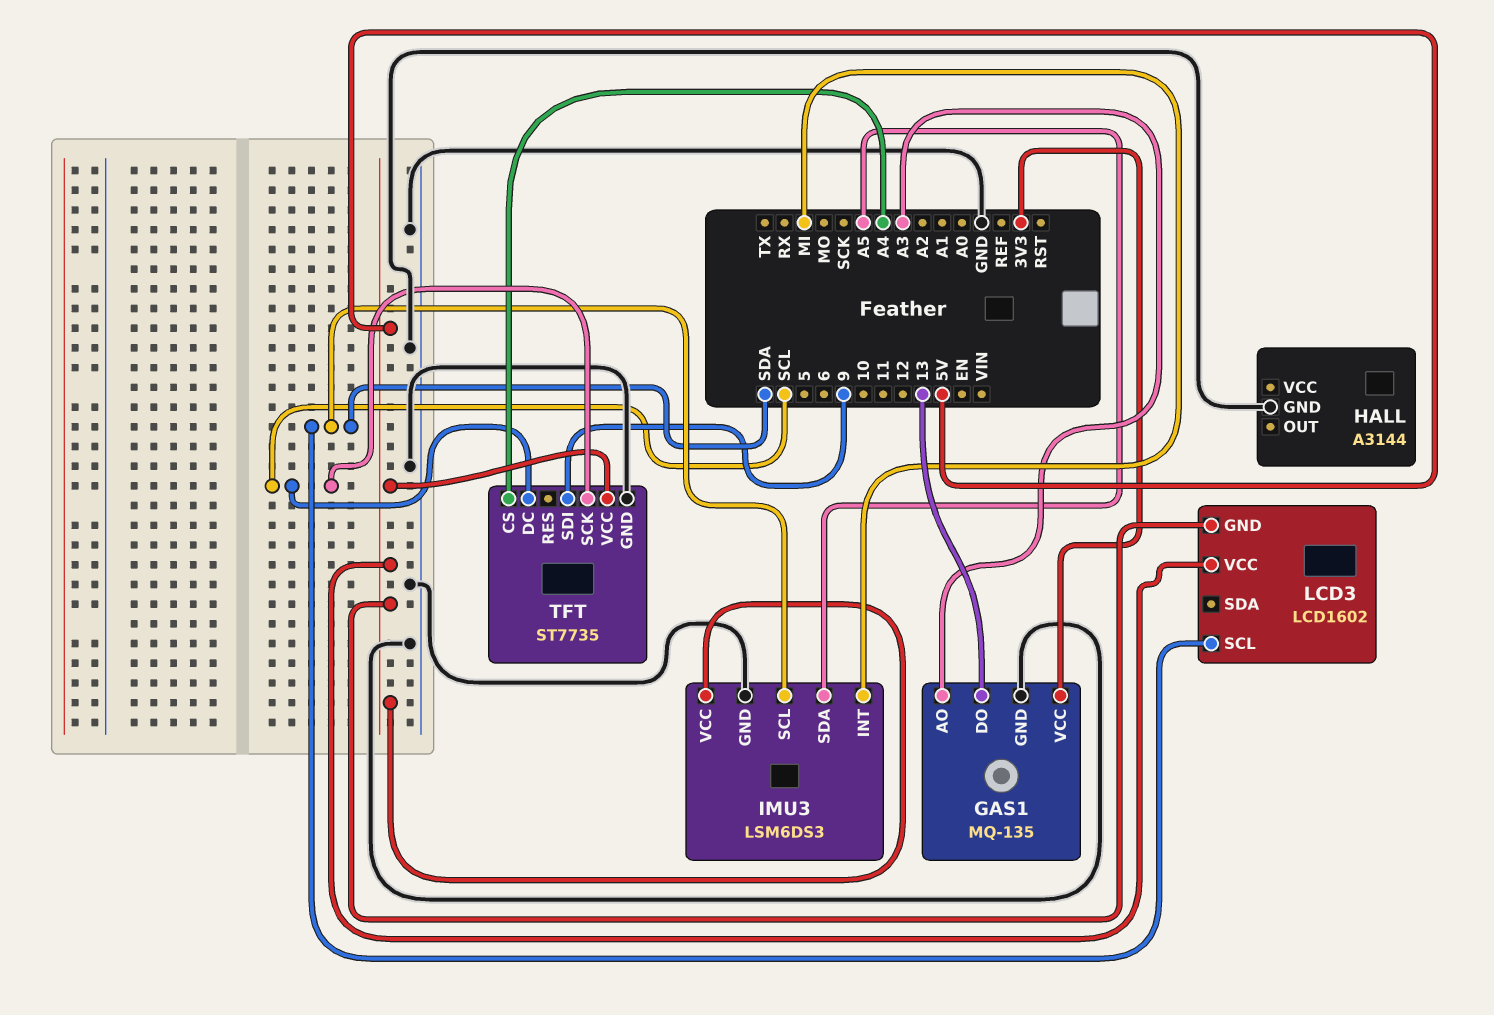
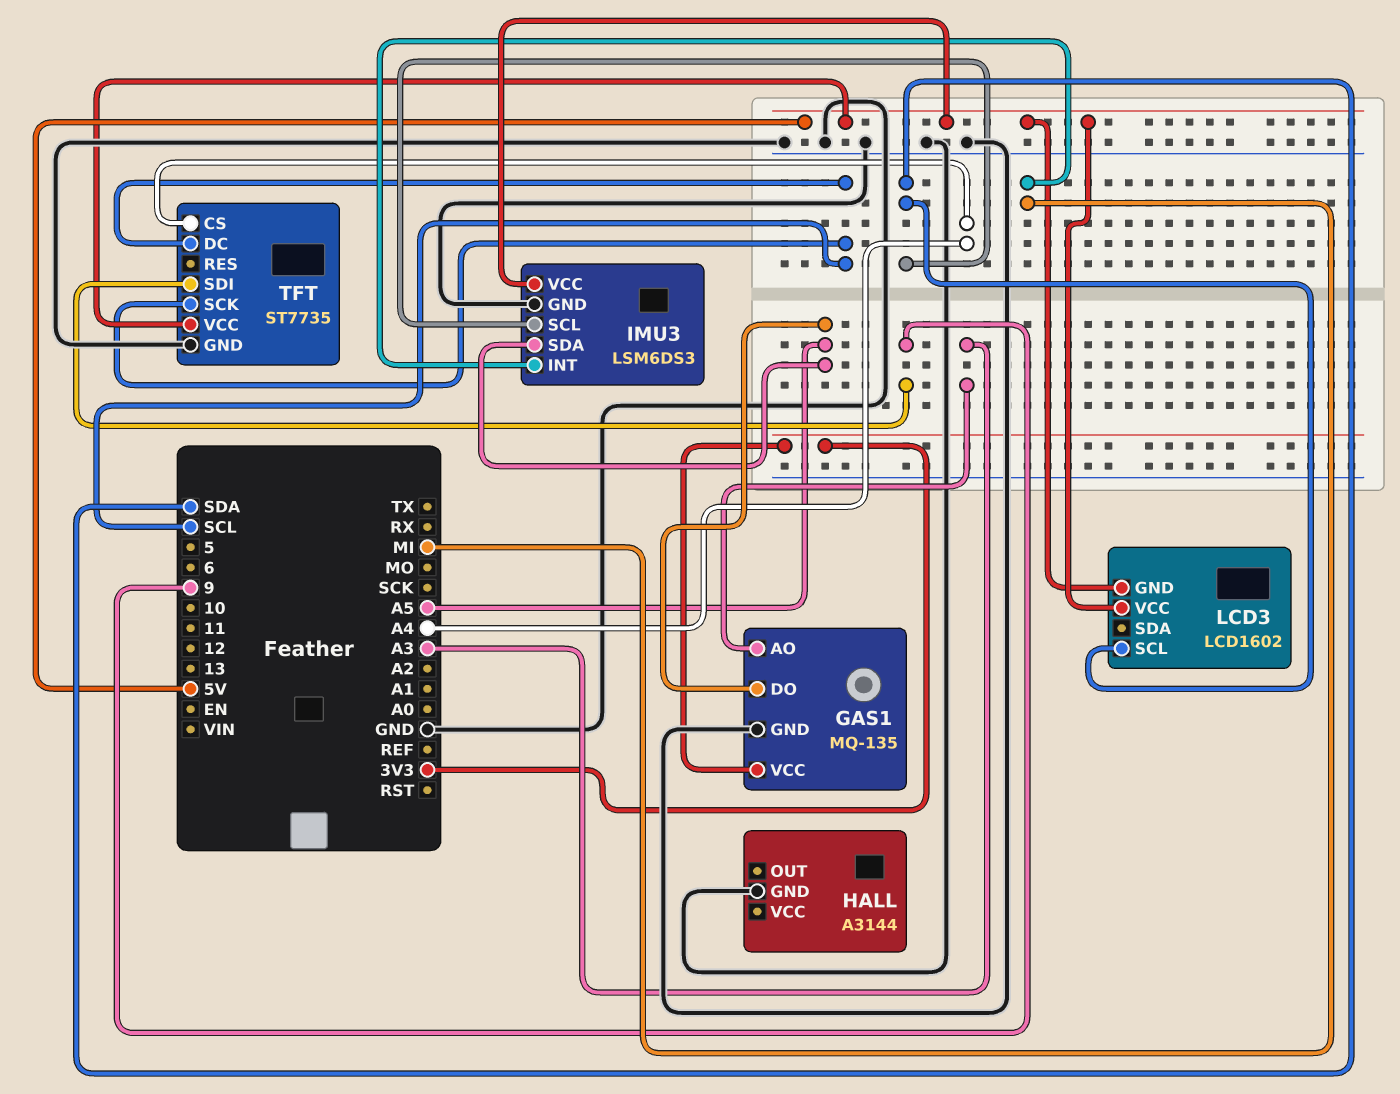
GAS1 pin DO: 13 -> A5

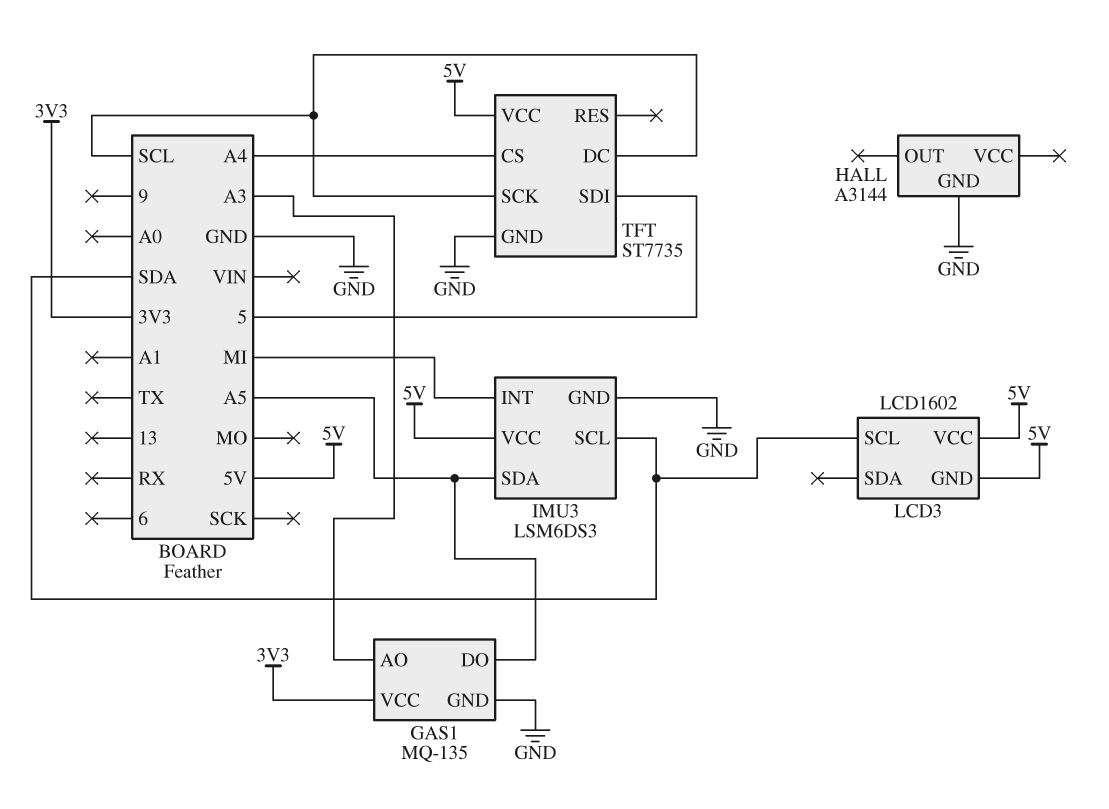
TFT pin SDI: 9 -> 5

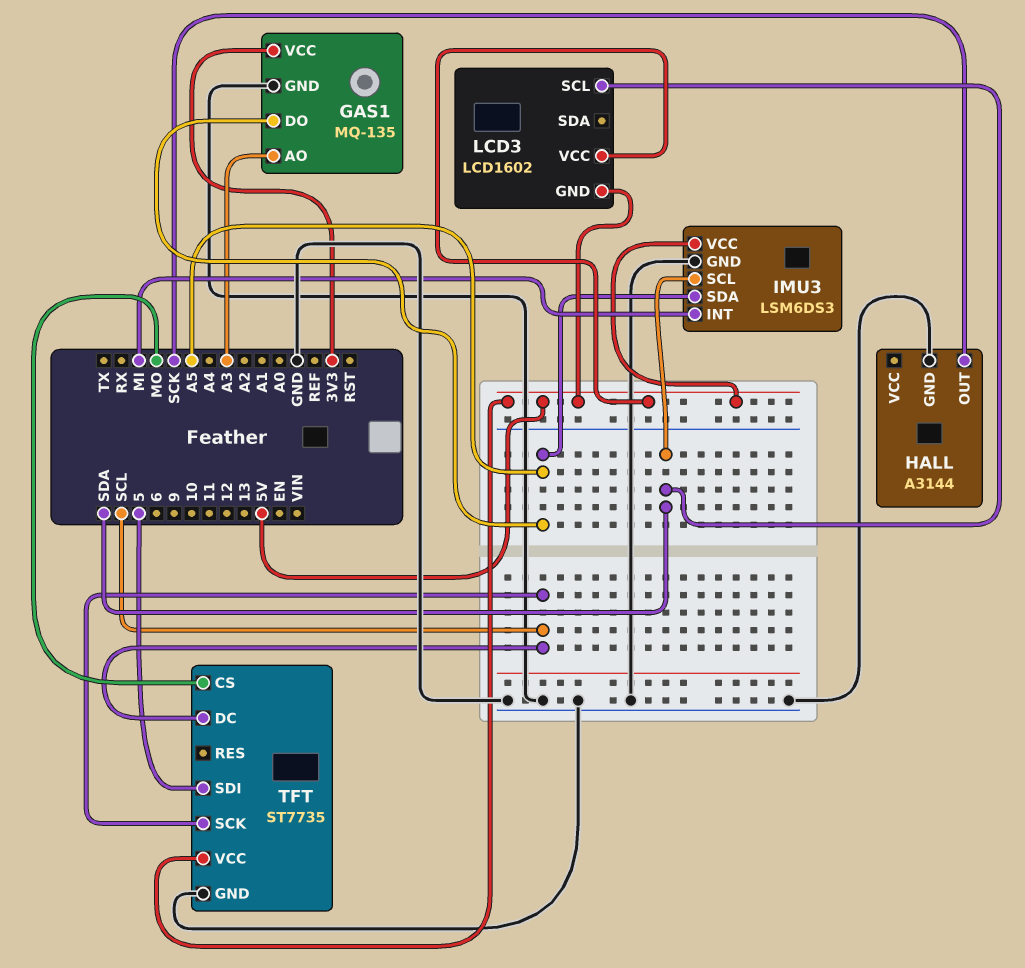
HALL pin OUT: none -> SCK
TFT pin CS: A4 -> MO

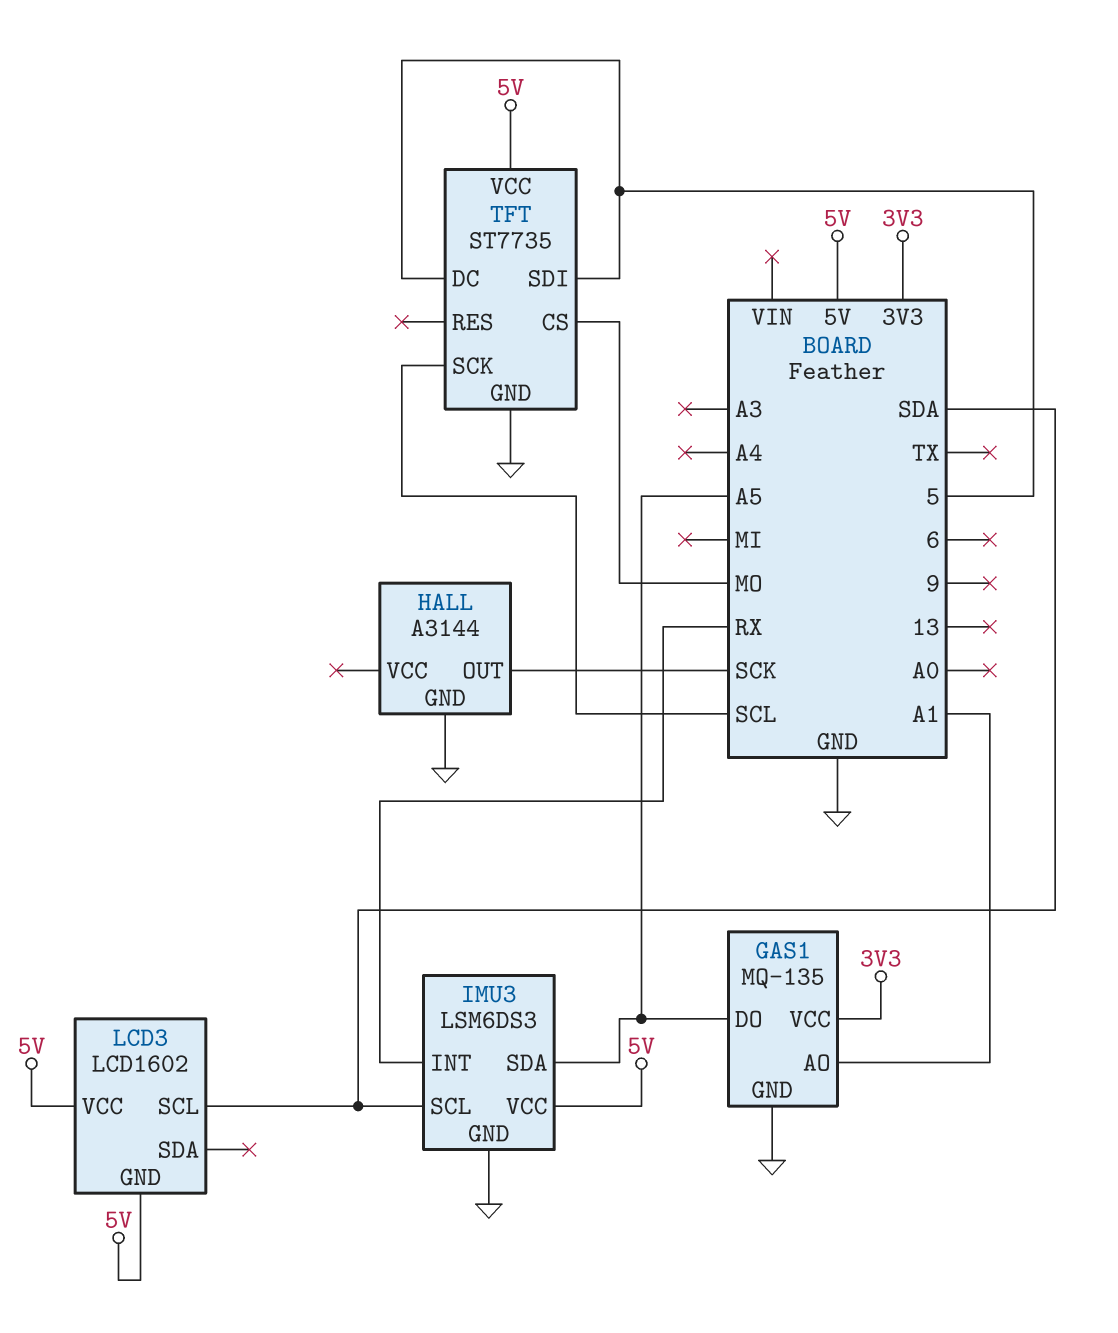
GAS1 pin AO: A3 -> A1
IMU3 pin INT: MI -> RX
TFT pin DC: SCL -> 5

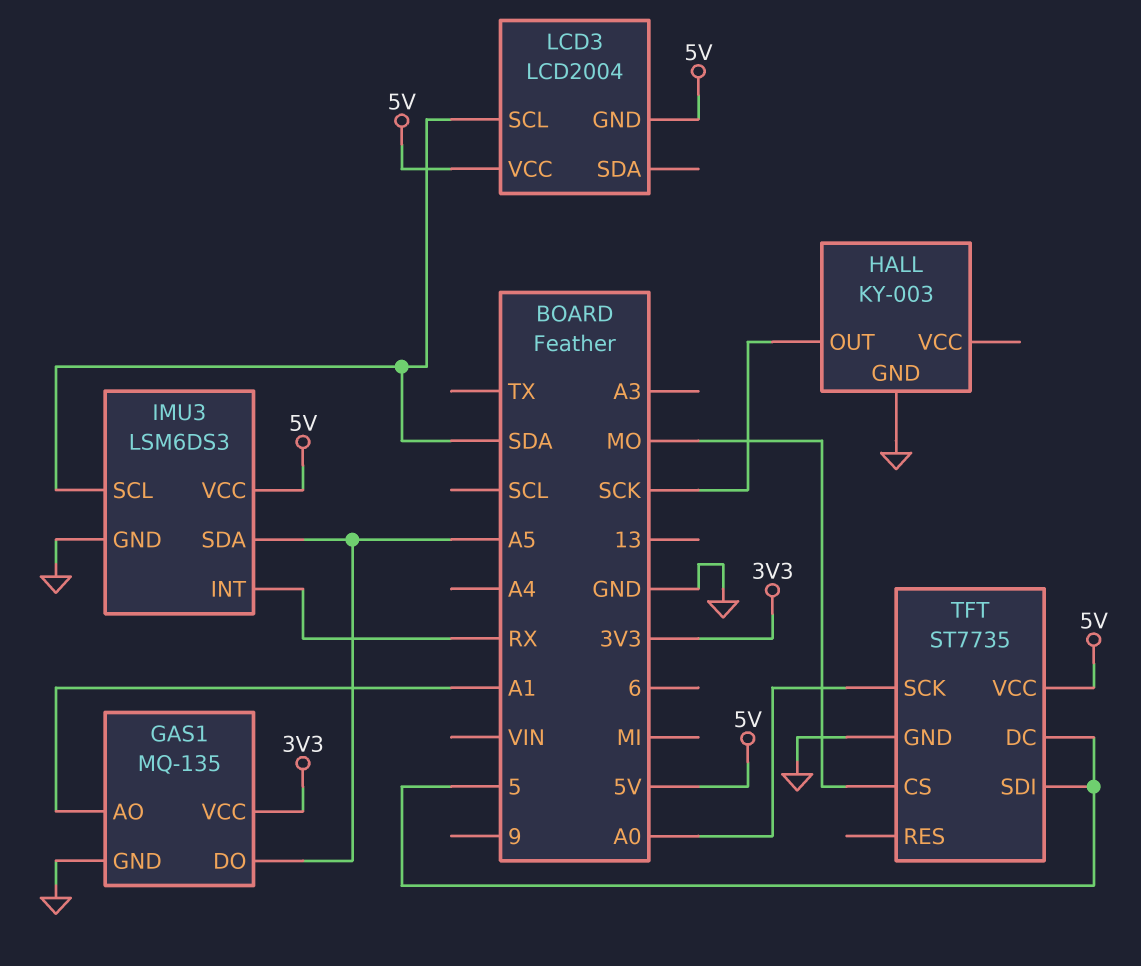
HALL: A3144 -> KY-003
LCD3: LCD1602 -> LCD2004
TFT pin SCK: SCL -> A0

